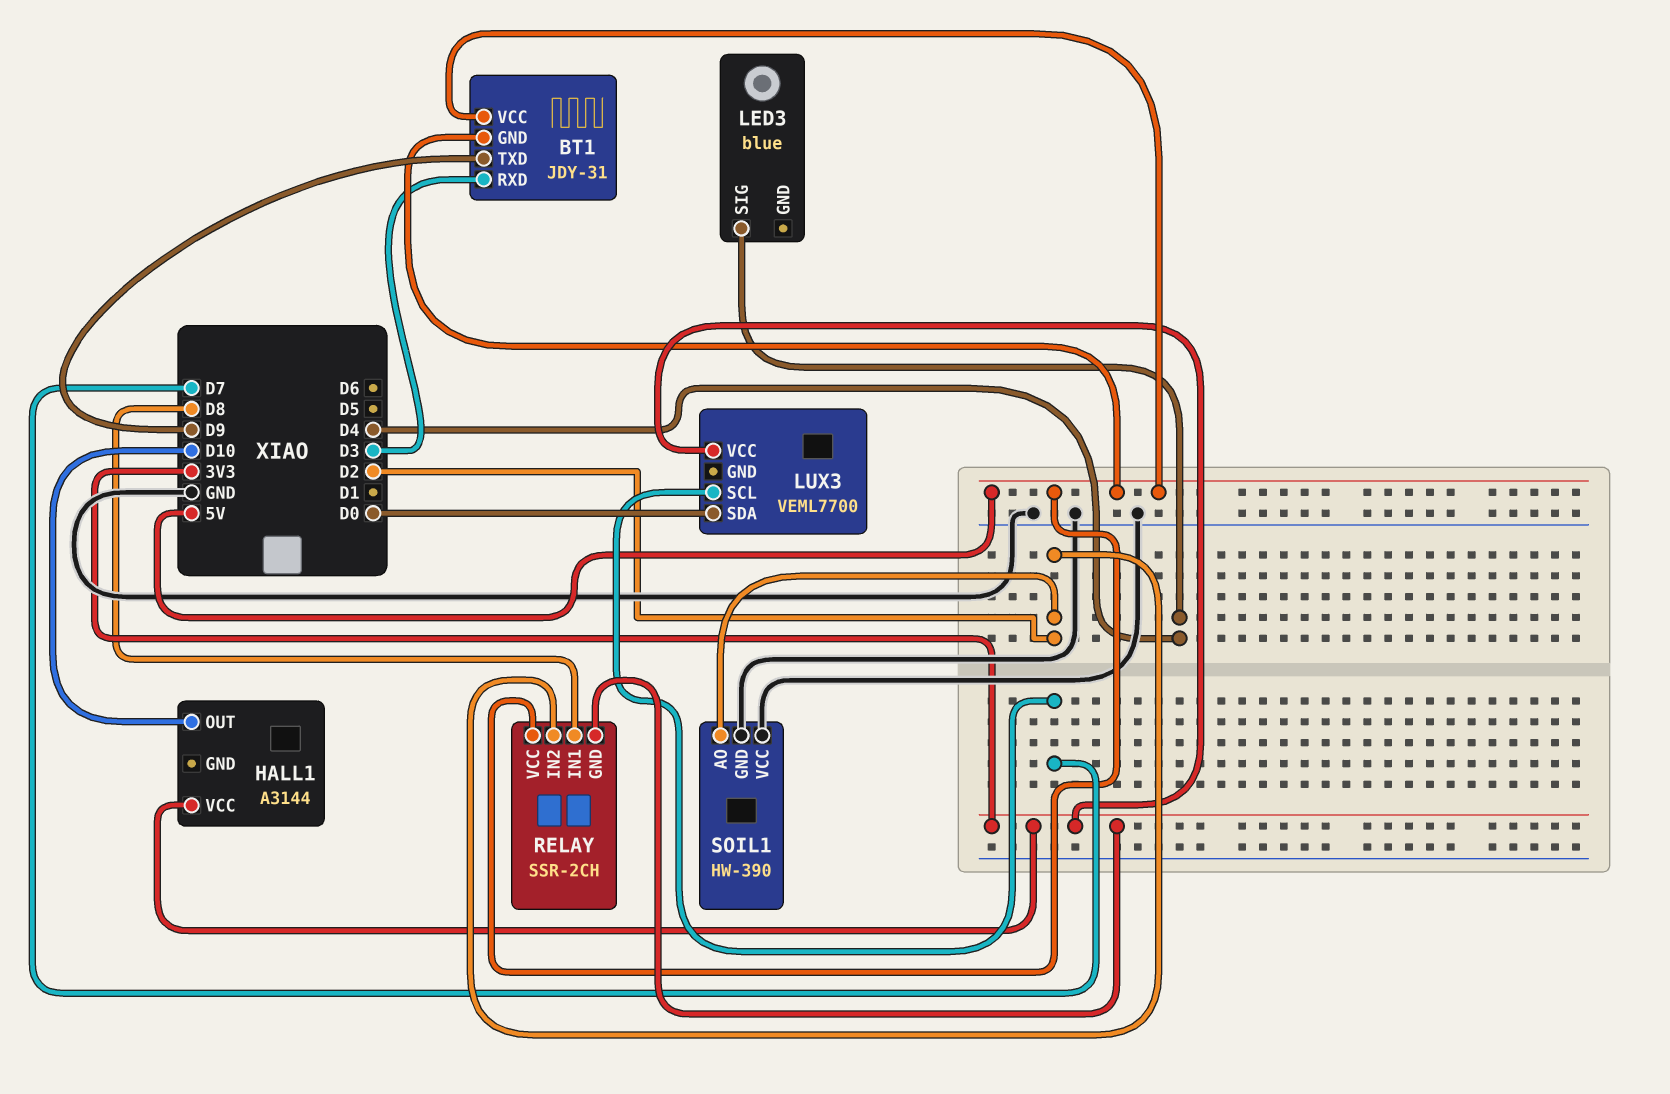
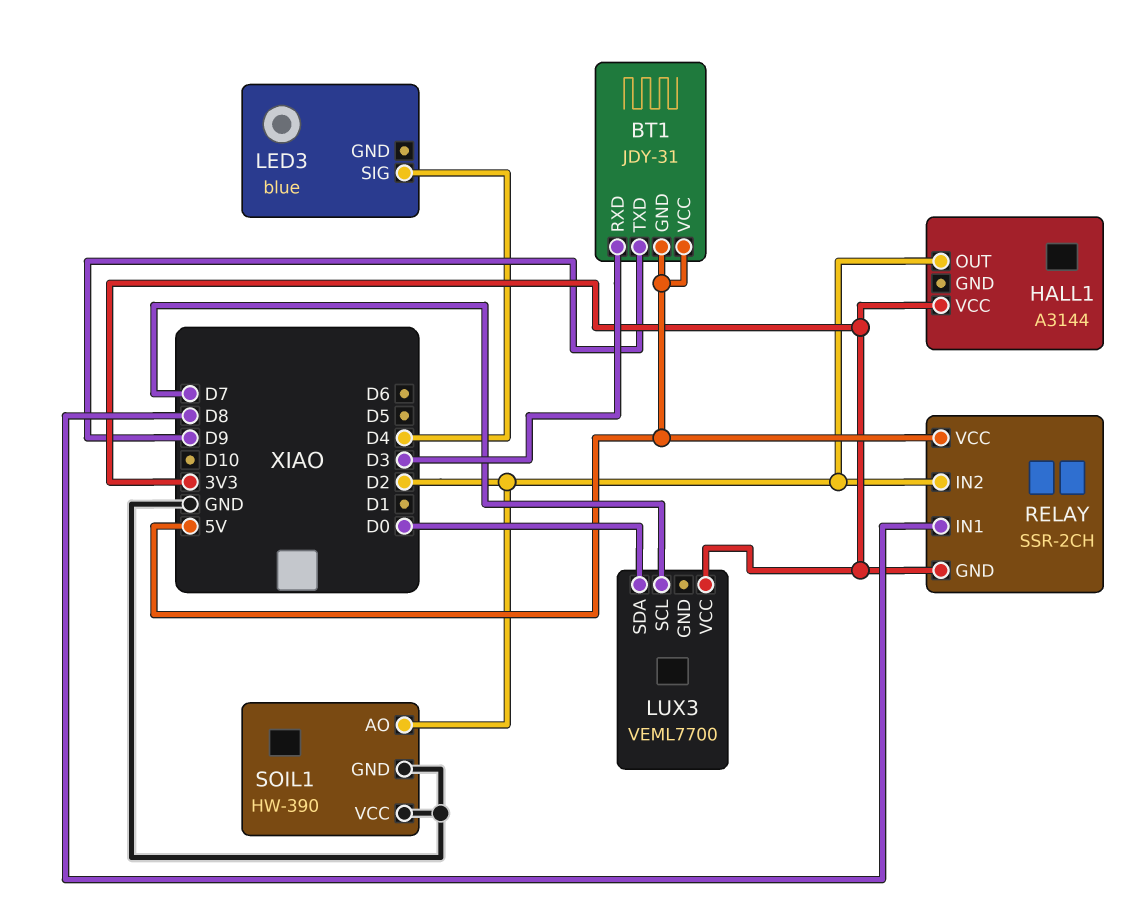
HALL1 pin OUT: D10 -> D2

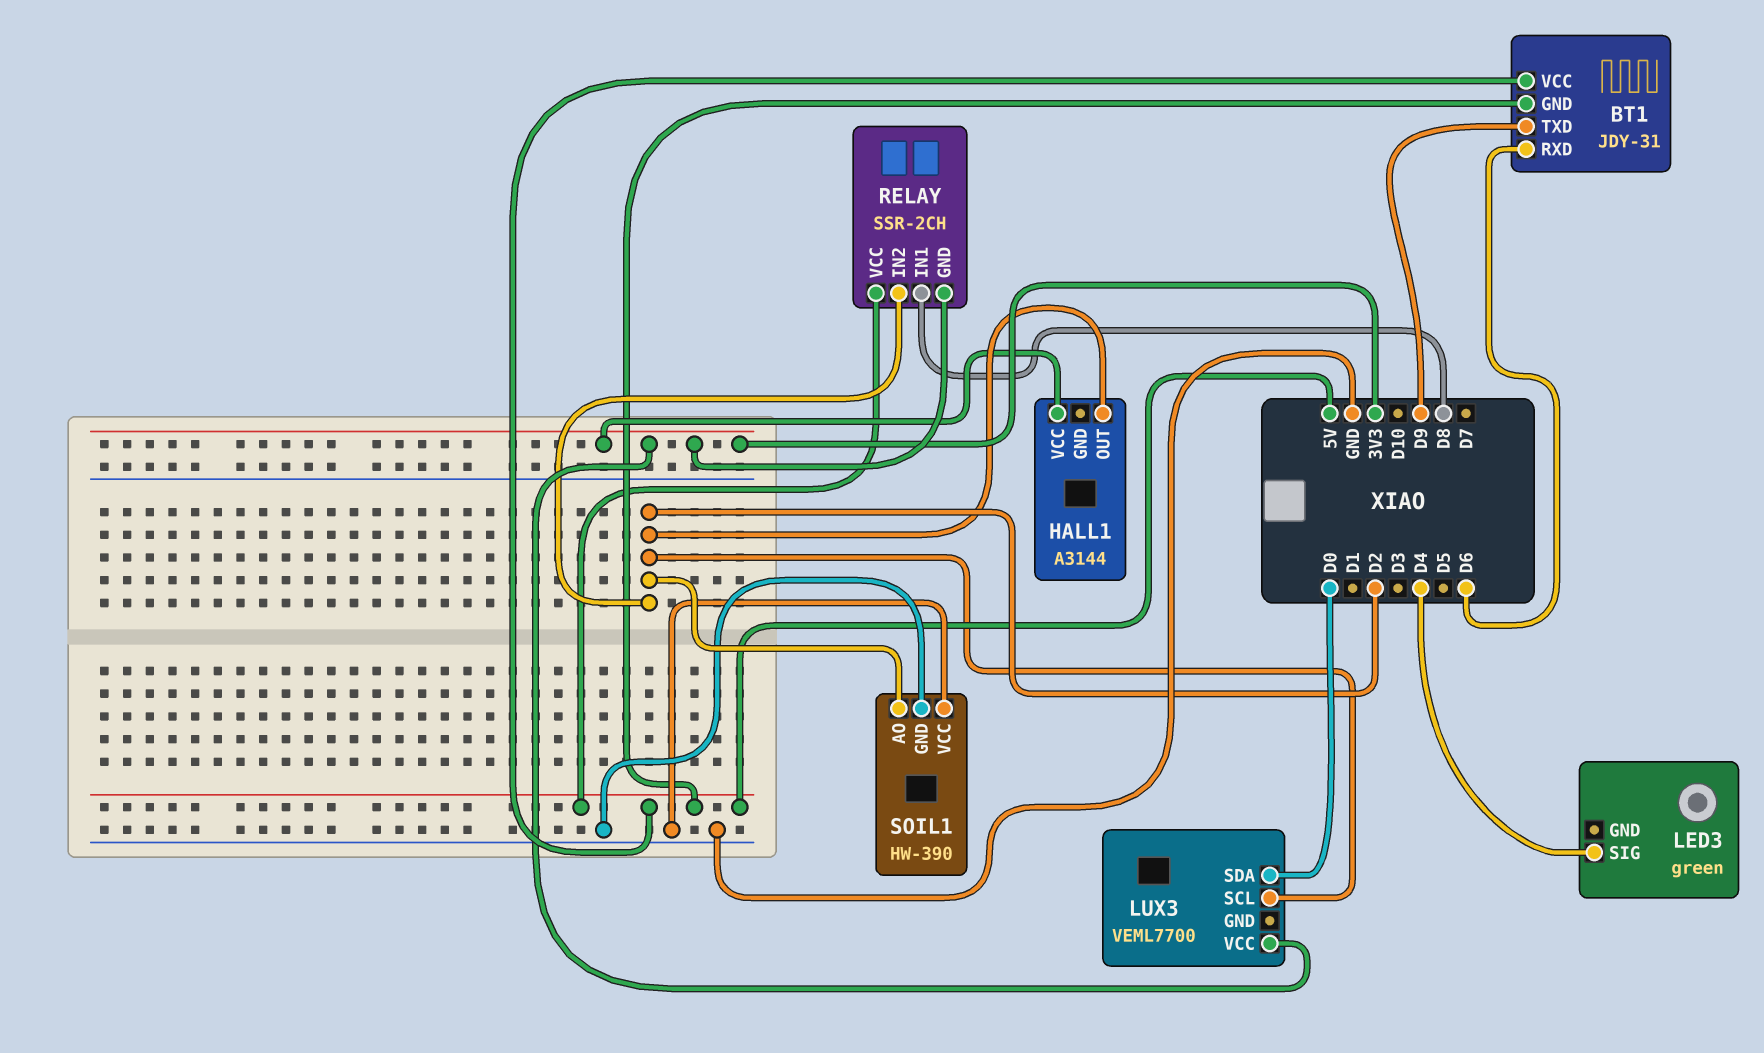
BT1 pin RXD: D3 -> D6
LED3: blue -> green
LUX3 pin SCL: D7 -> D2

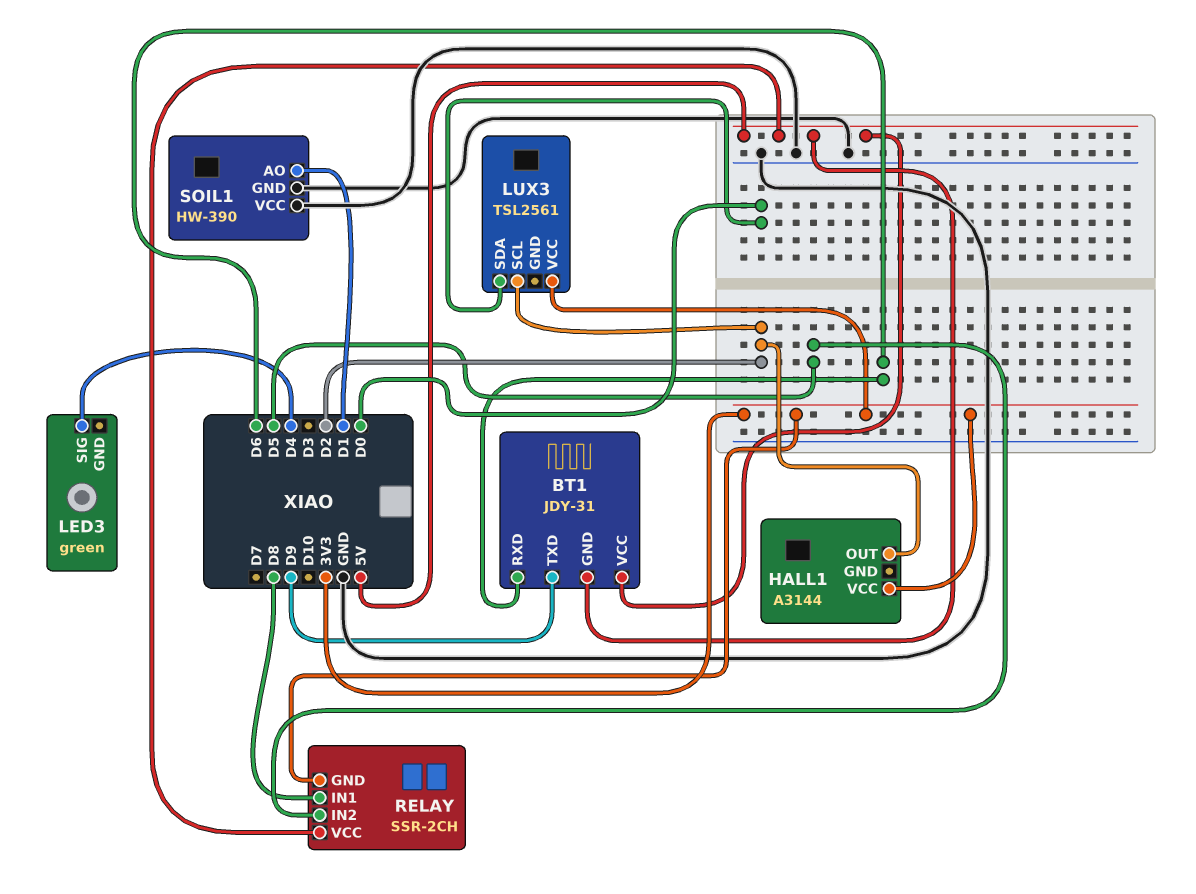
LUX3: VEML7700 -> TSL2561
RELAY pin IN2: D2 -> D5
SOIL1 pin AO: D2 -> D1

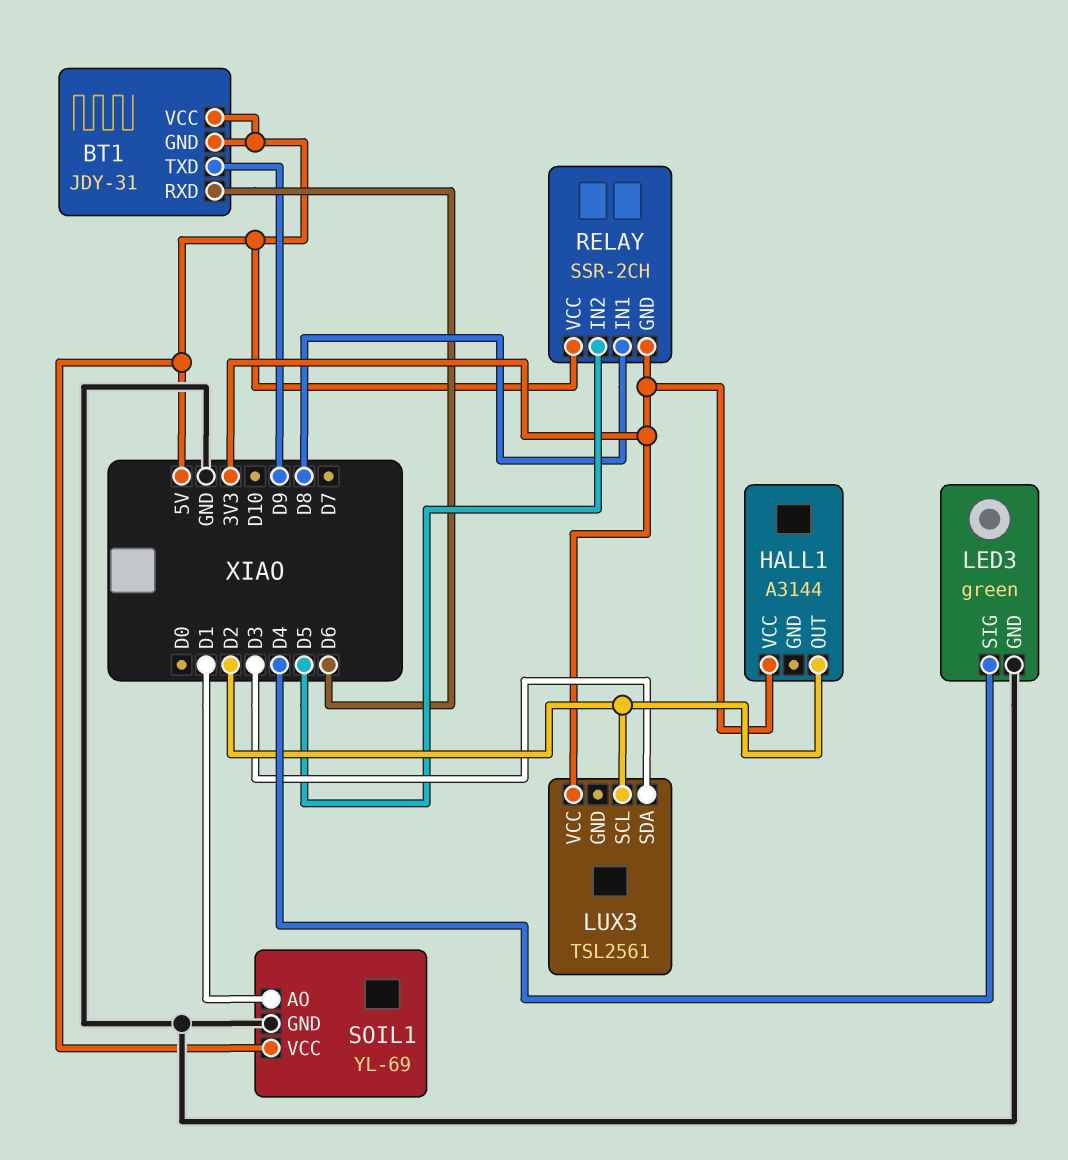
LED3 pin GND: none -> GND
LUX3 pin SDA: D0 -> D3
SOIL1: HW-390 -> YL-69
SOIL1 pin VCC: GND -> 5V

